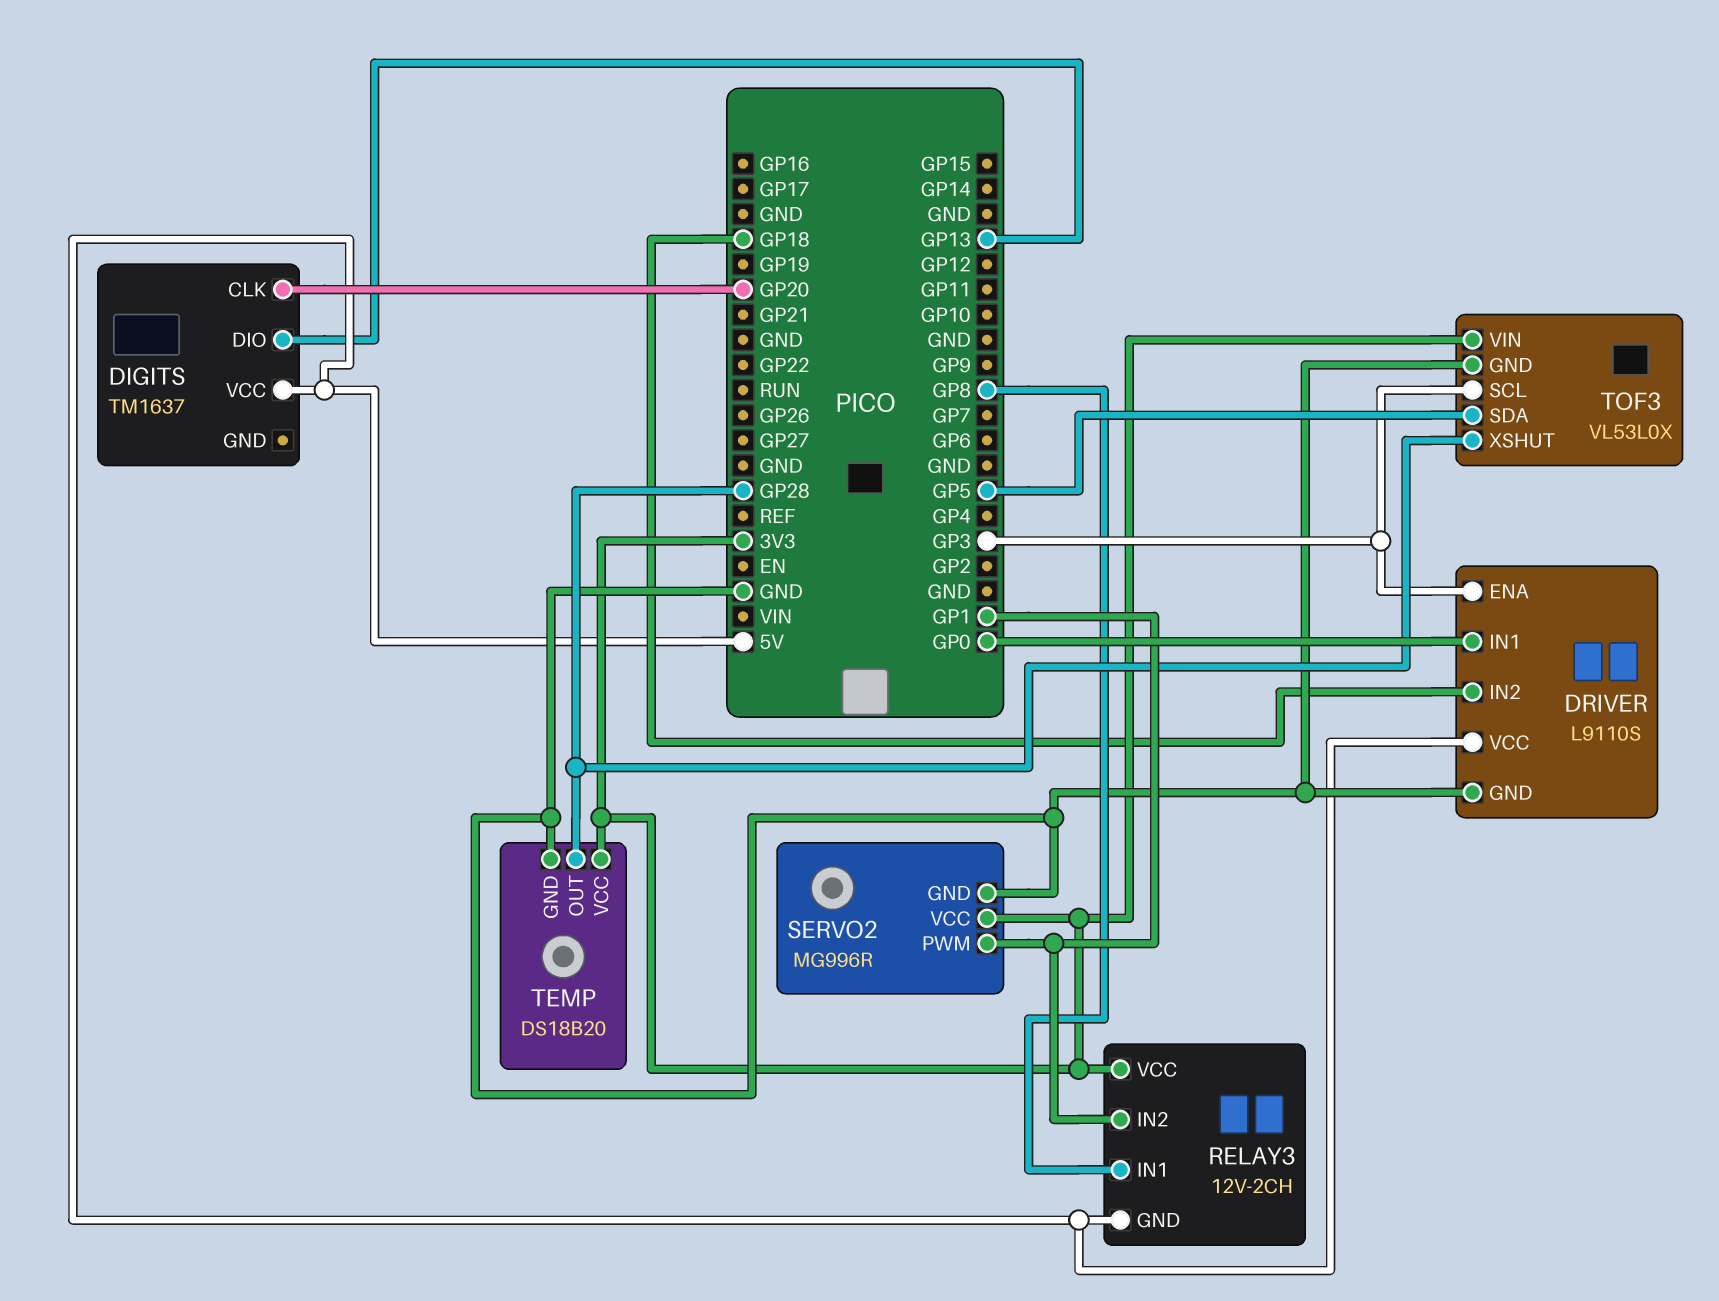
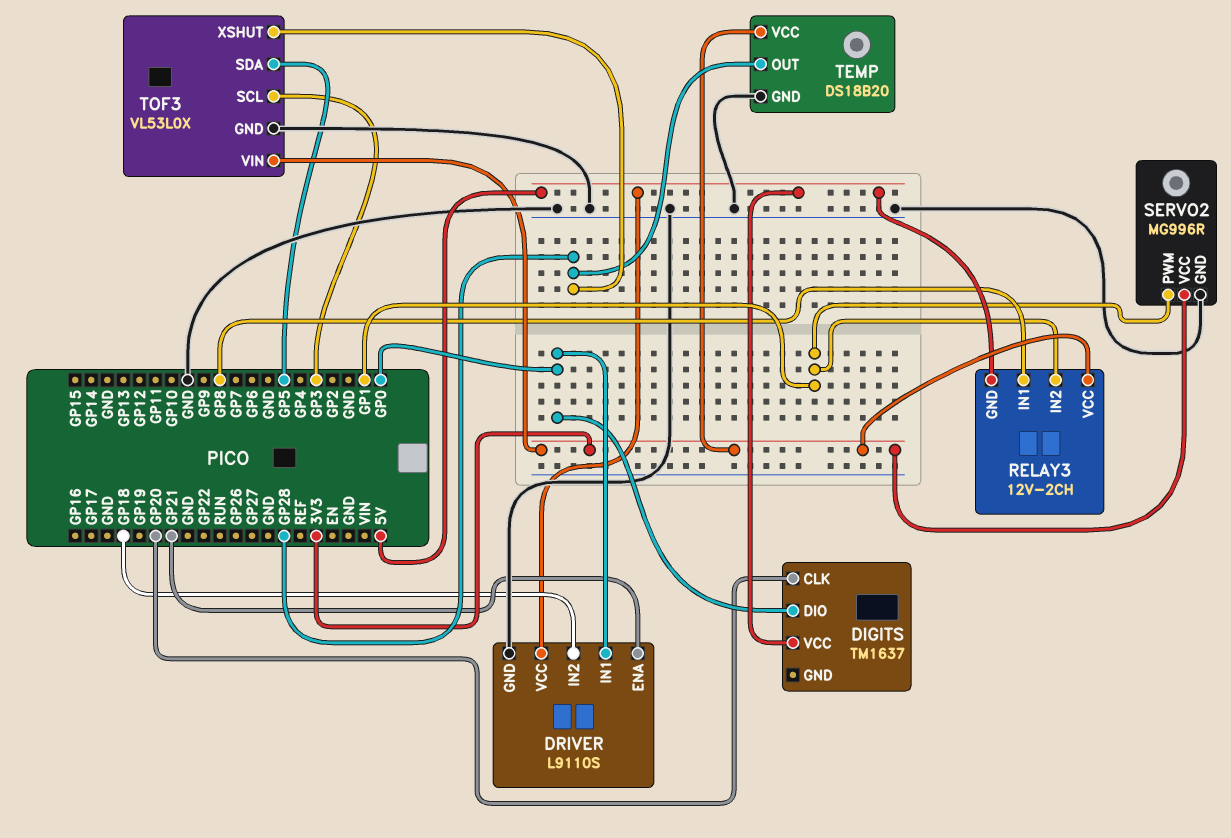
DIGITS pin DIO: GP13 -> GP0
DRIVER pin ENA: GP3 -> GP21

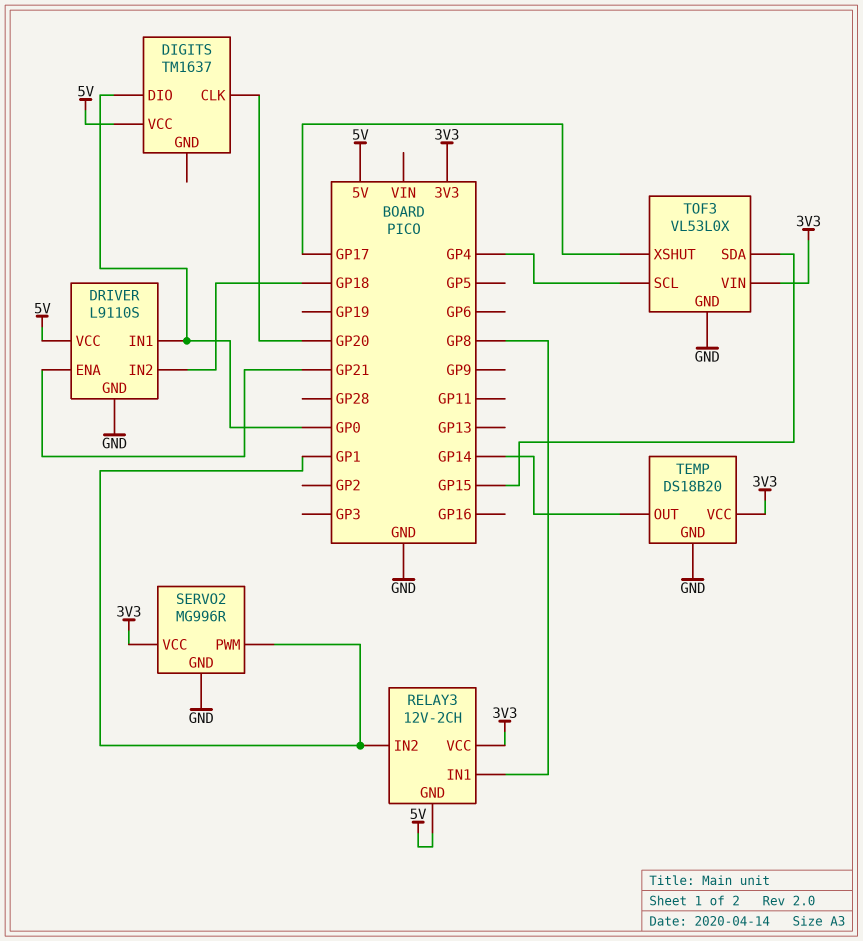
TEMP pin OUT: GP28 -> GP14
TOF3 pin SCL: GP3 -> GP4
TOF3 pin SDA: GP5 -> GP15
TOF3 pin XSHUT: GP28 -> GP17

